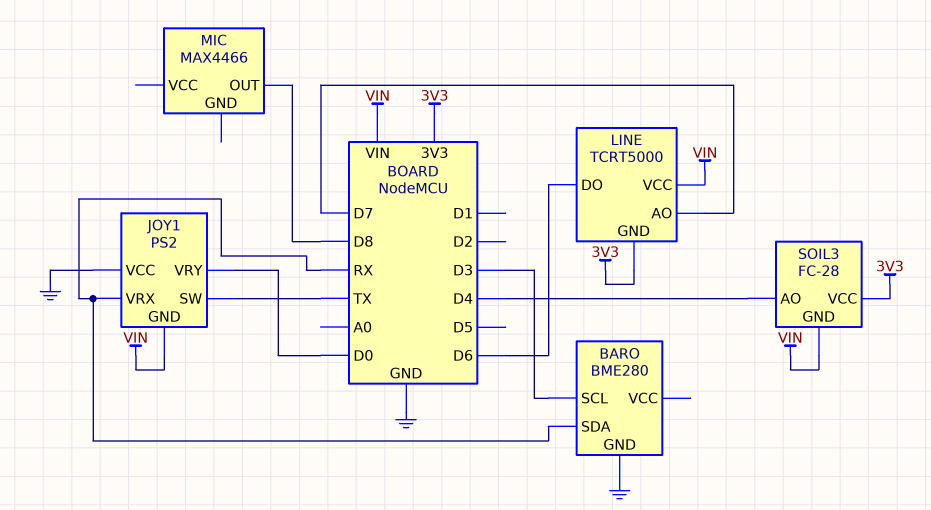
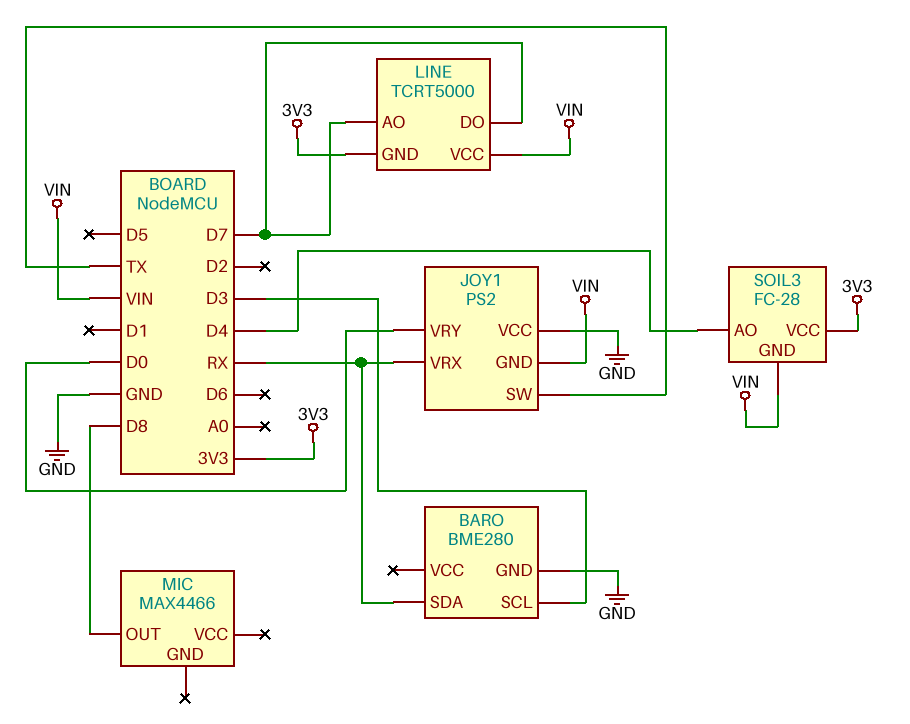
LINE pin DO: D6 -> D7

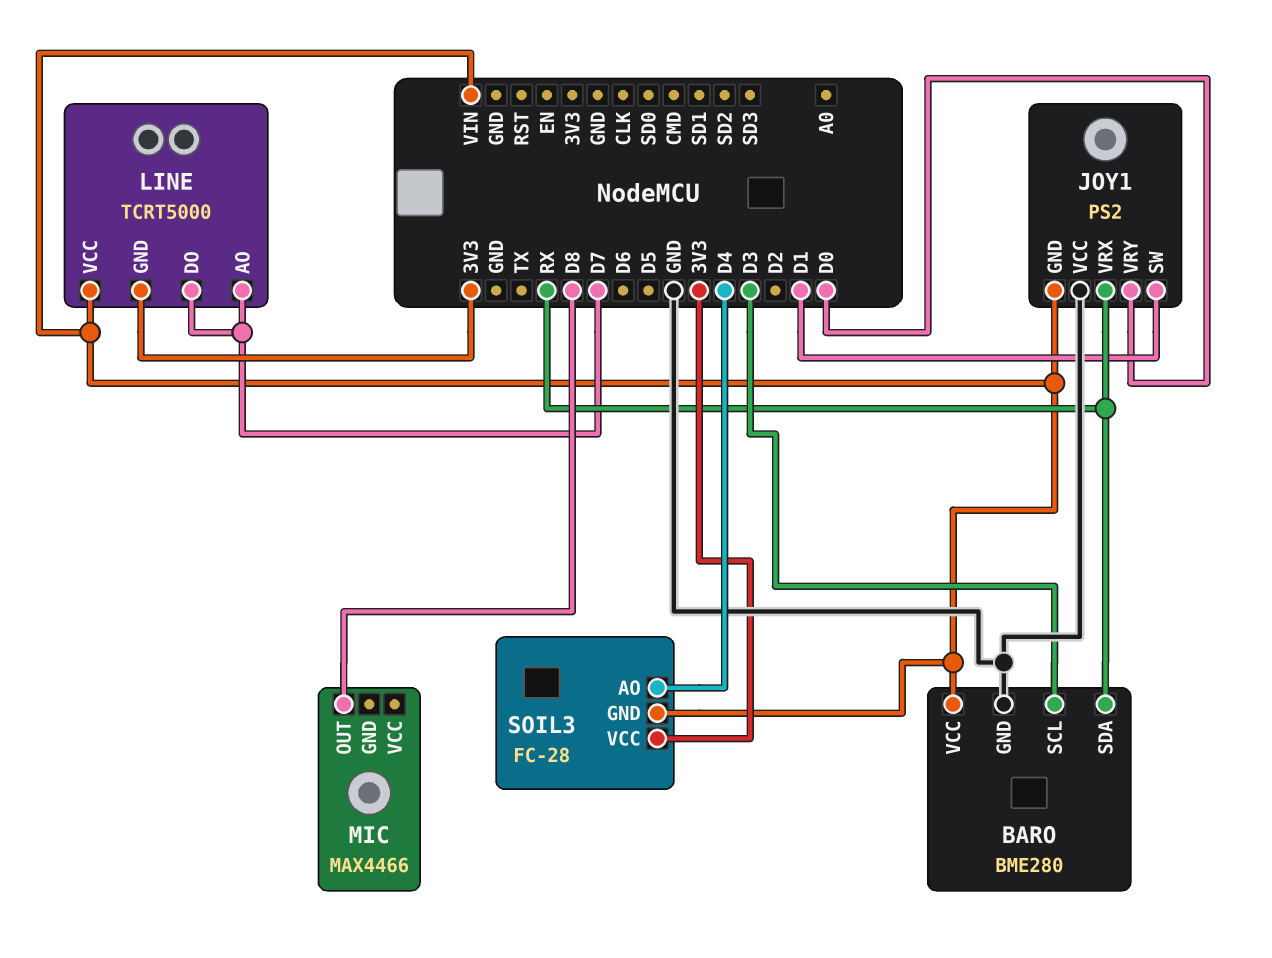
BARO pin VCC: none -> VIN
JOY1 pin SW: TX -> D1

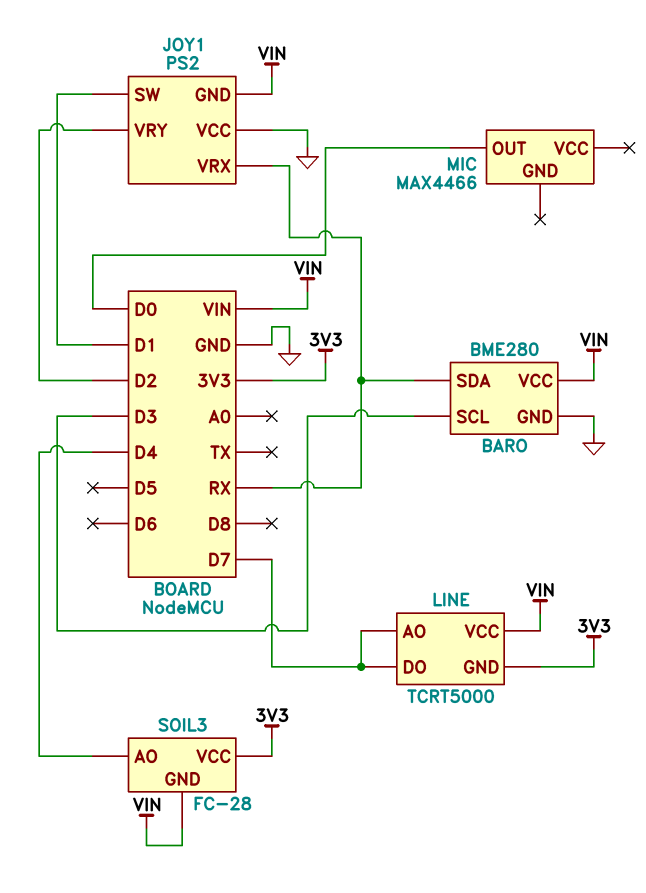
JOY1 pin VRY: D0 -> D2
MIC pin OUT: D8 -> D0

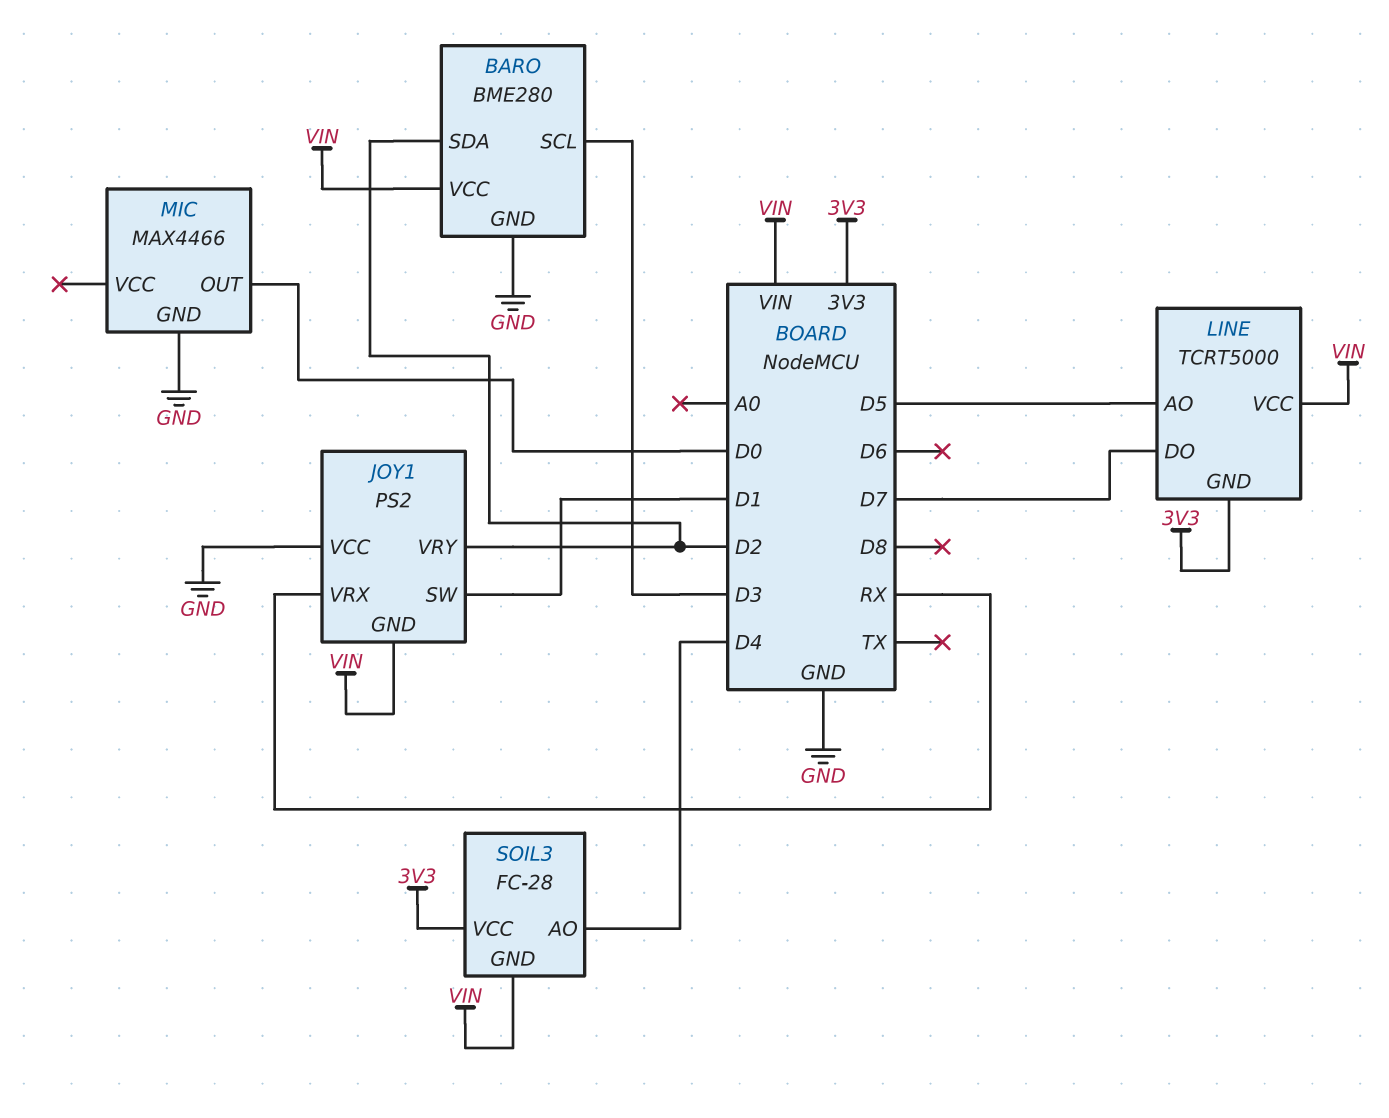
BARO pin SDA: RX -> D2
LINE pin AO: D7 -> D5
MIC pin GND: none -> GND

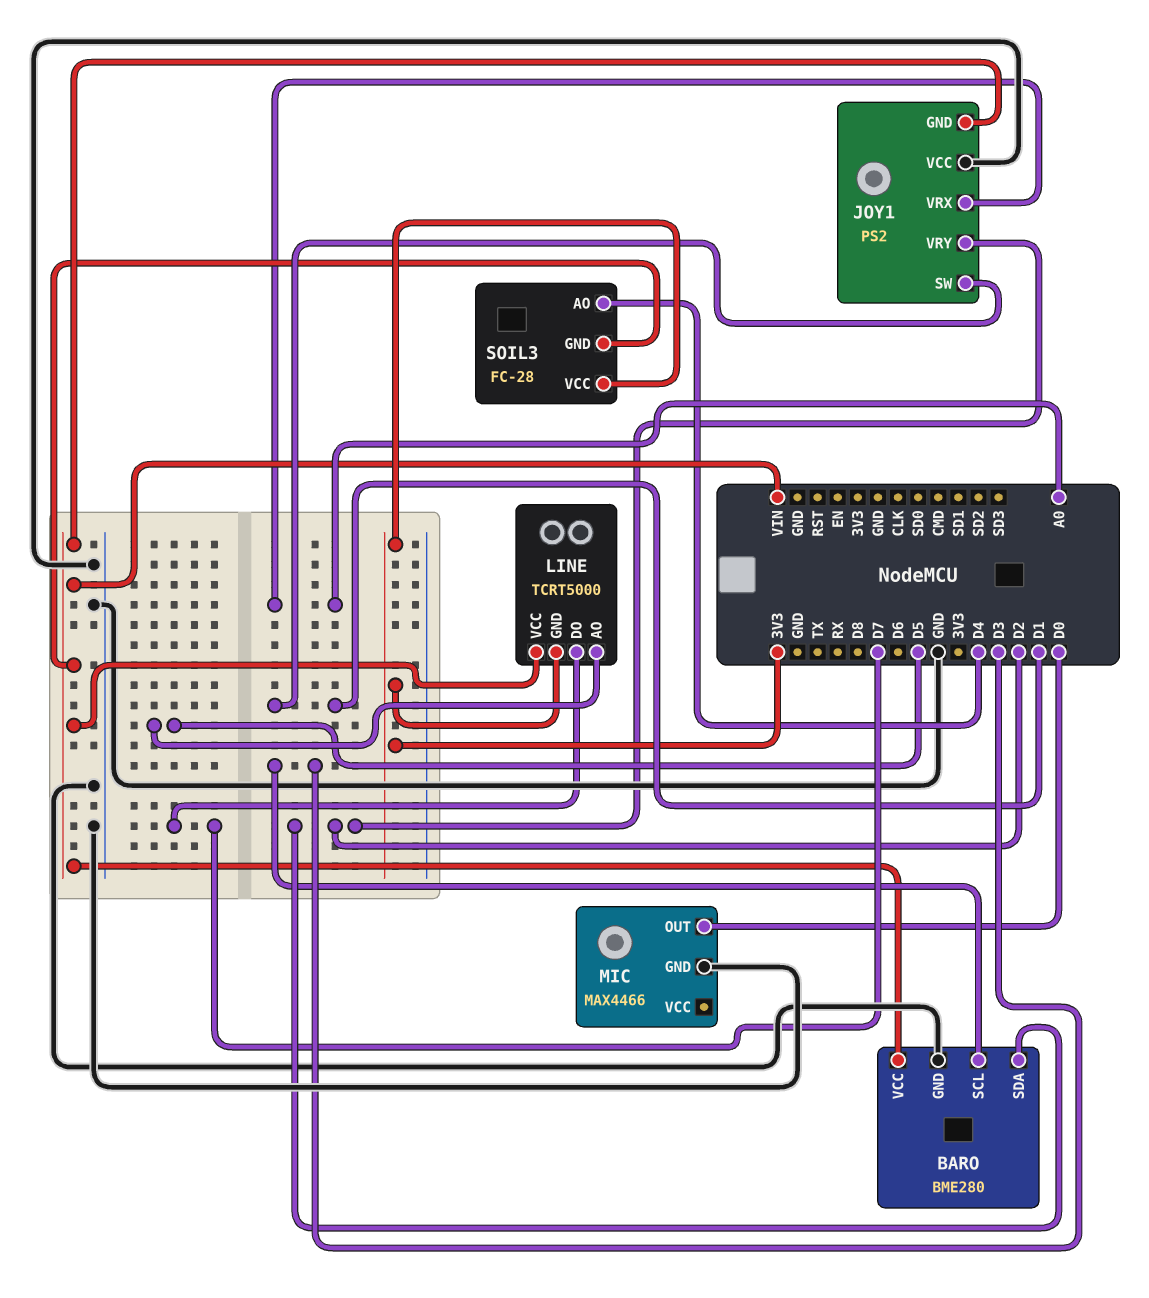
JOY1 pin VRX: RX -> A0

